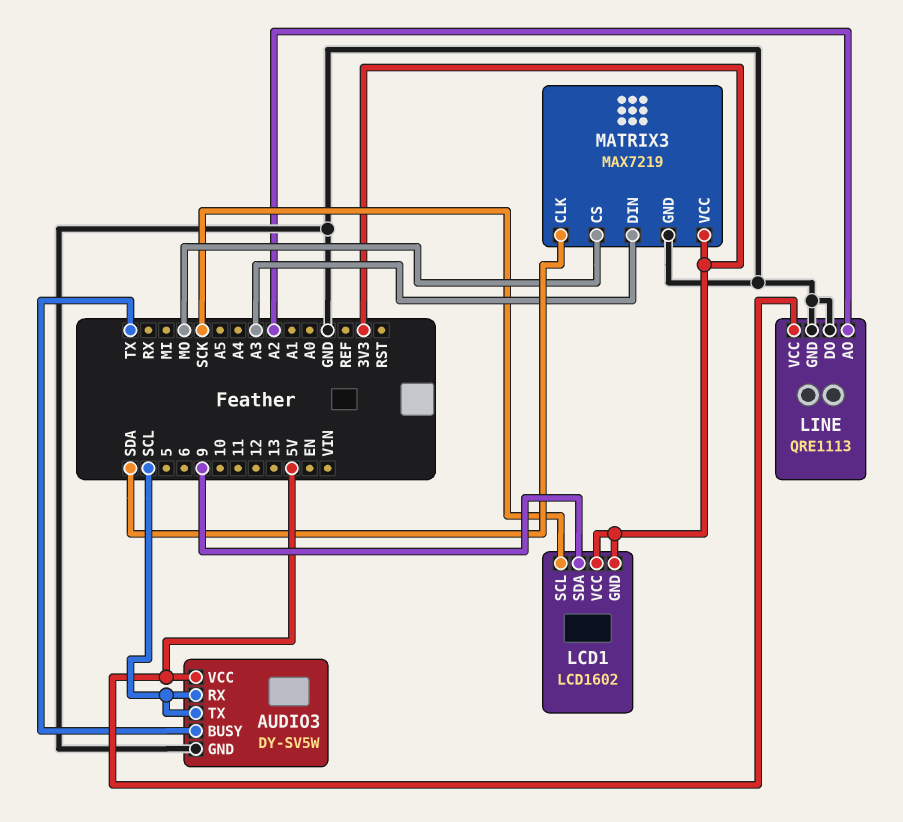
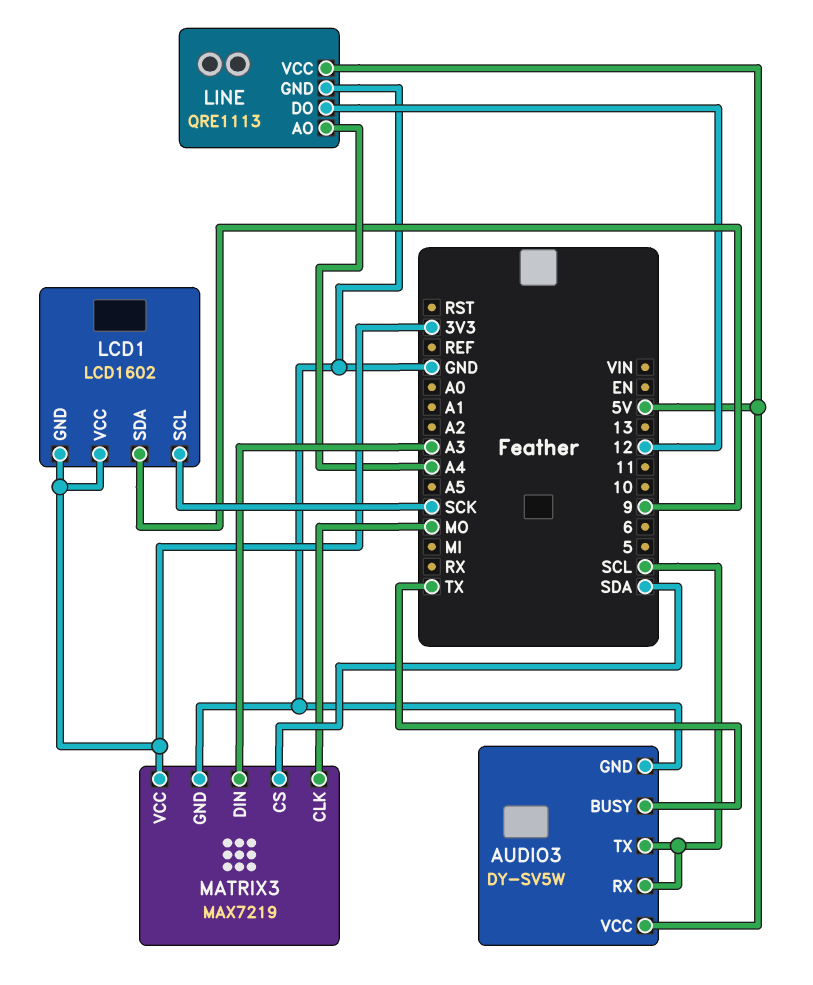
LINE pin AO: A2 -> A4
LINE pin DO: GND -> 12
MATRIX3 pin CLK: SDA -> MO
MATRIX3 pin CS: MO -> SDA

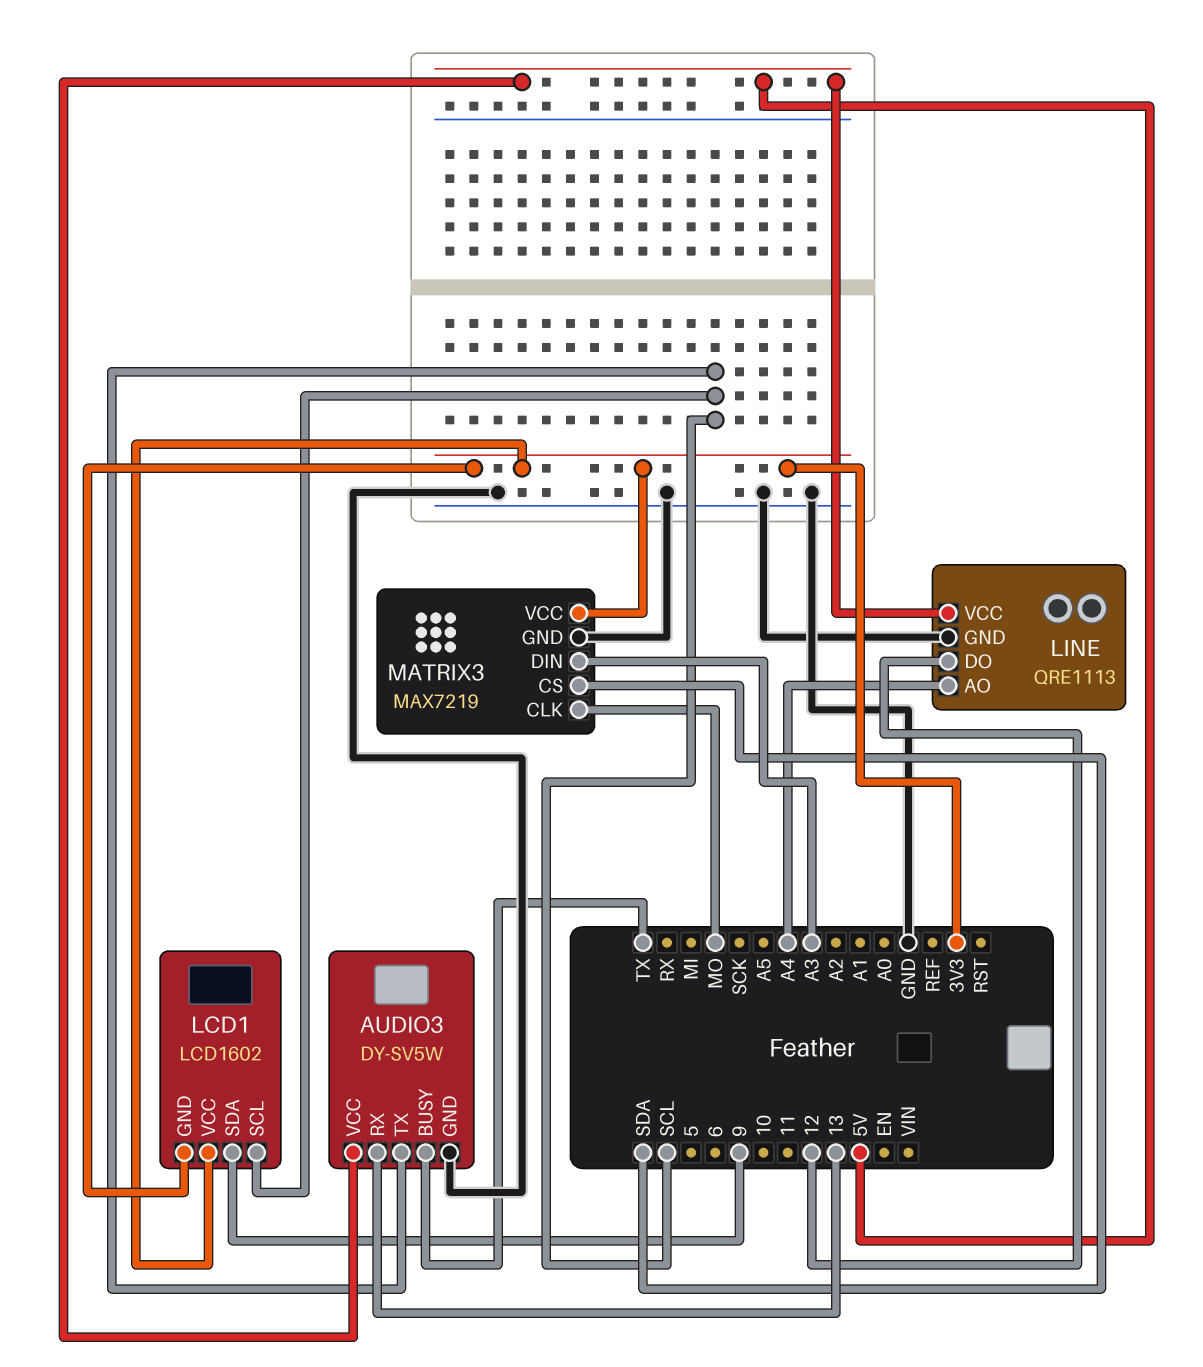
AUDIO3 pin RX: SCL -> 13
LCD1 pin SCL: SCK -> SCL

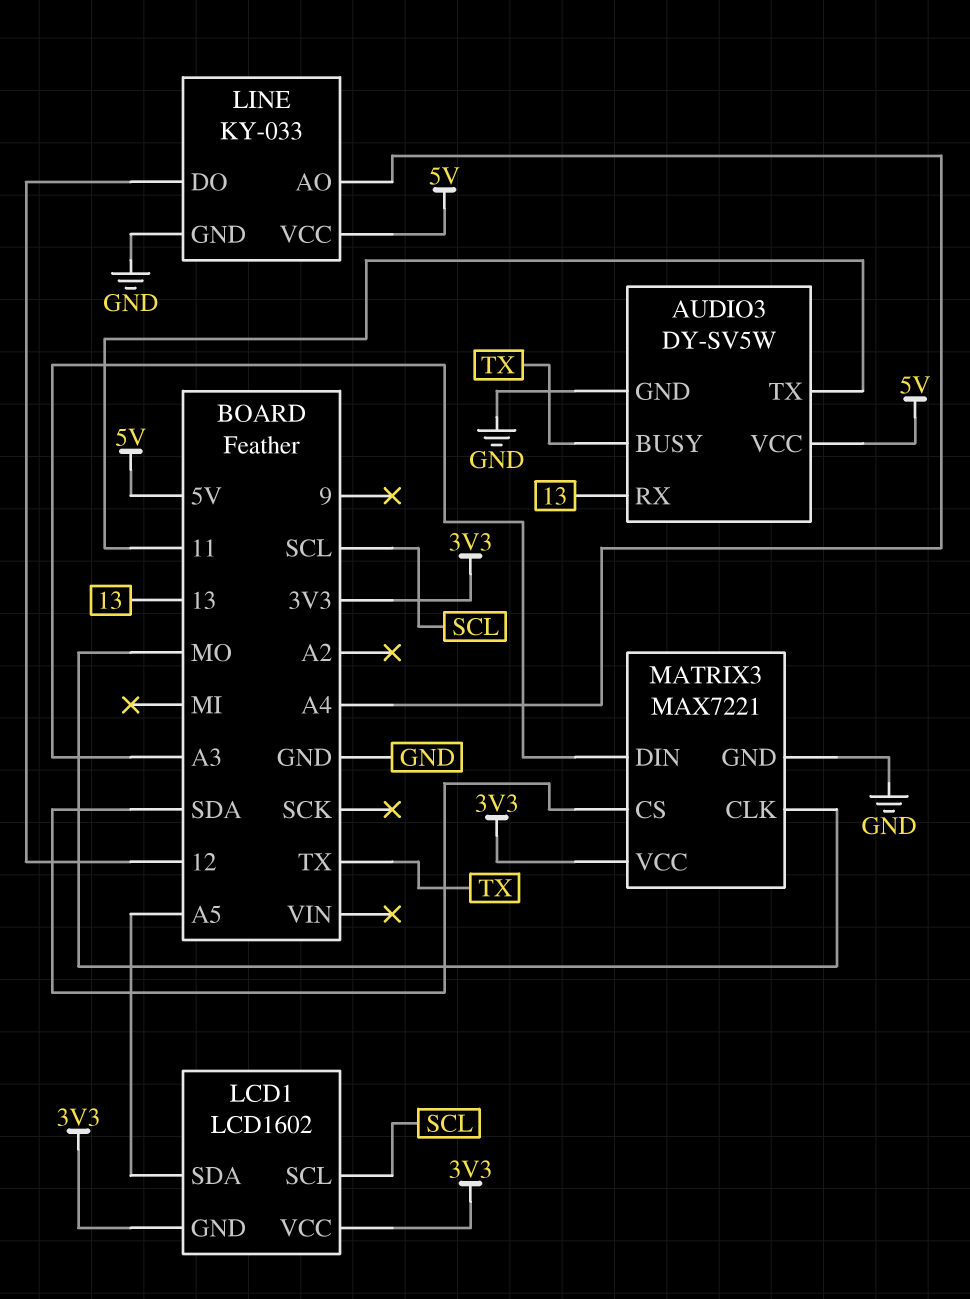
AUDIO3 pin TX: SCL -> 11
LCD1 pin SDA: 9 -> A5
LINE: QRE1113 -> KY-033
MATRIX3: MAX7219 -> MAX7221

